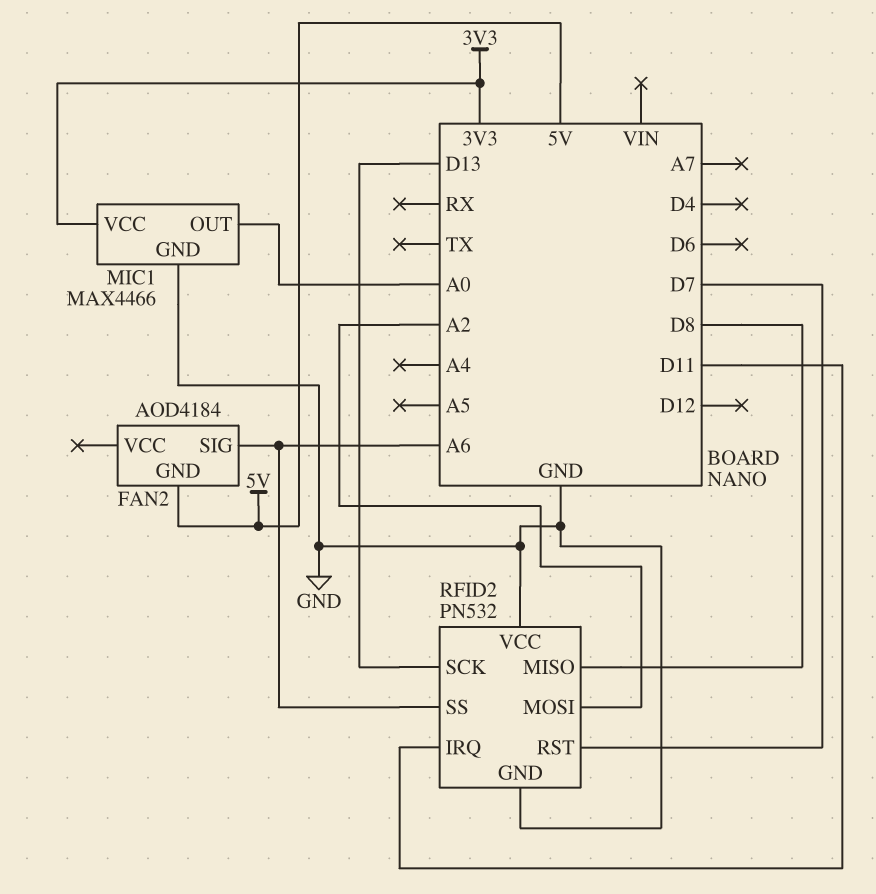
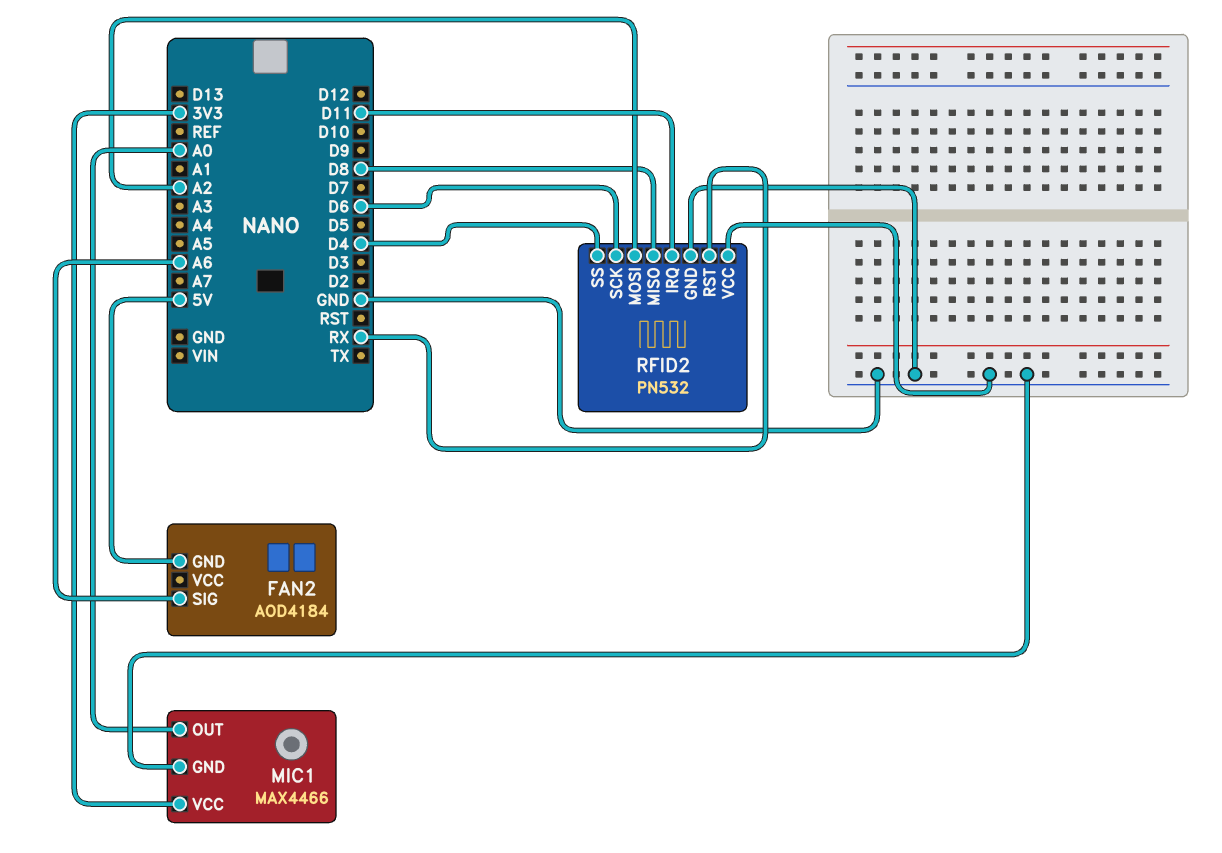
RFID2 pin RST: D7 -> RX
RFID2 pin SCK: D13 -> D6
RFID2 pin SS: A6 -> D4

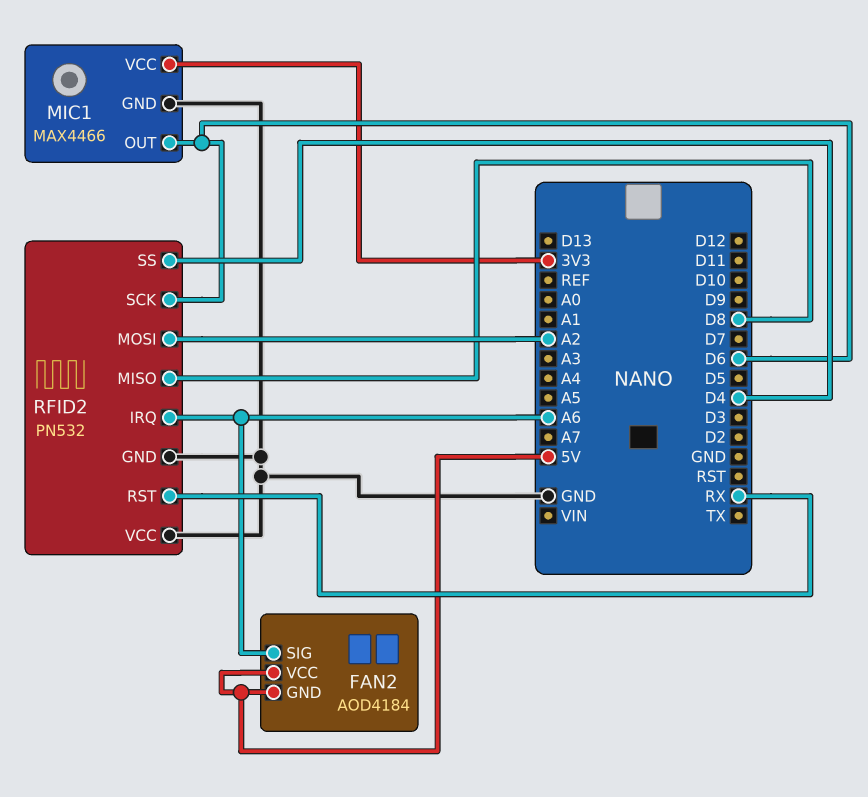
FAN2 pin VCC: none -> 5V
MIC1 pin OUT: A0 -> D6
RFID2 pin IRQ: D11 -> A6

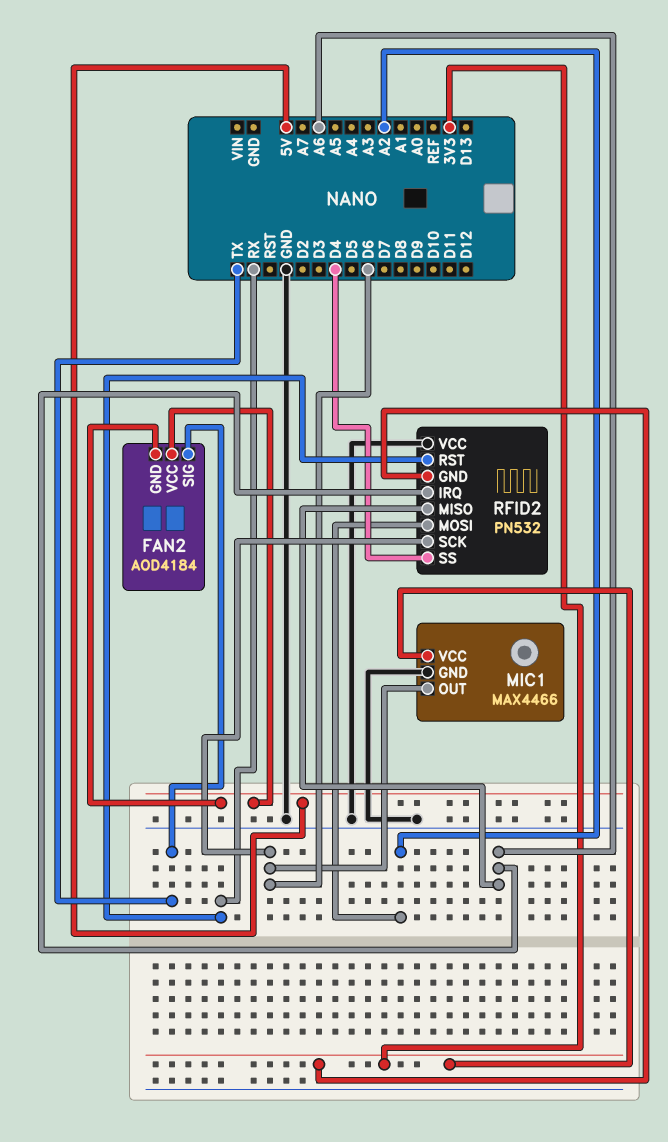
FAN2 pin SIG: A6 -> TX
RFID2 pin GND: GND -> 3V3
RFID2 pin MISO: D8 -> A6

